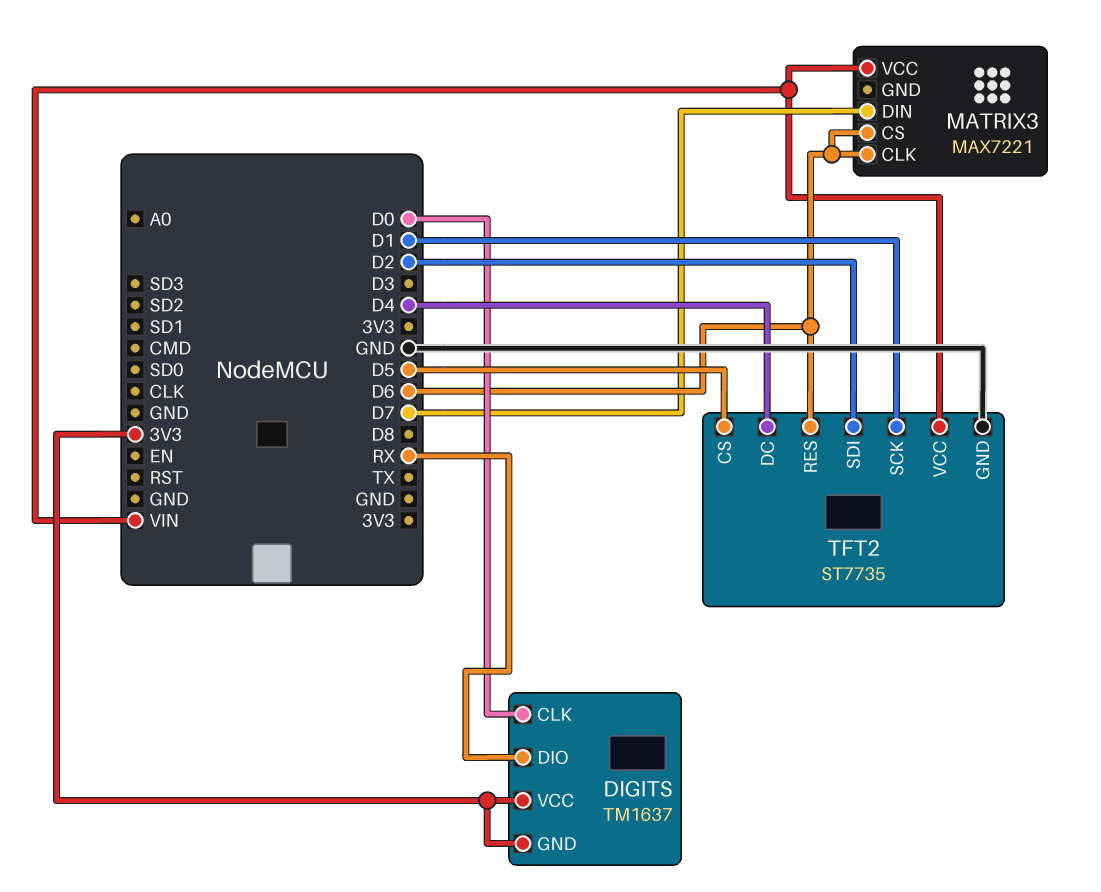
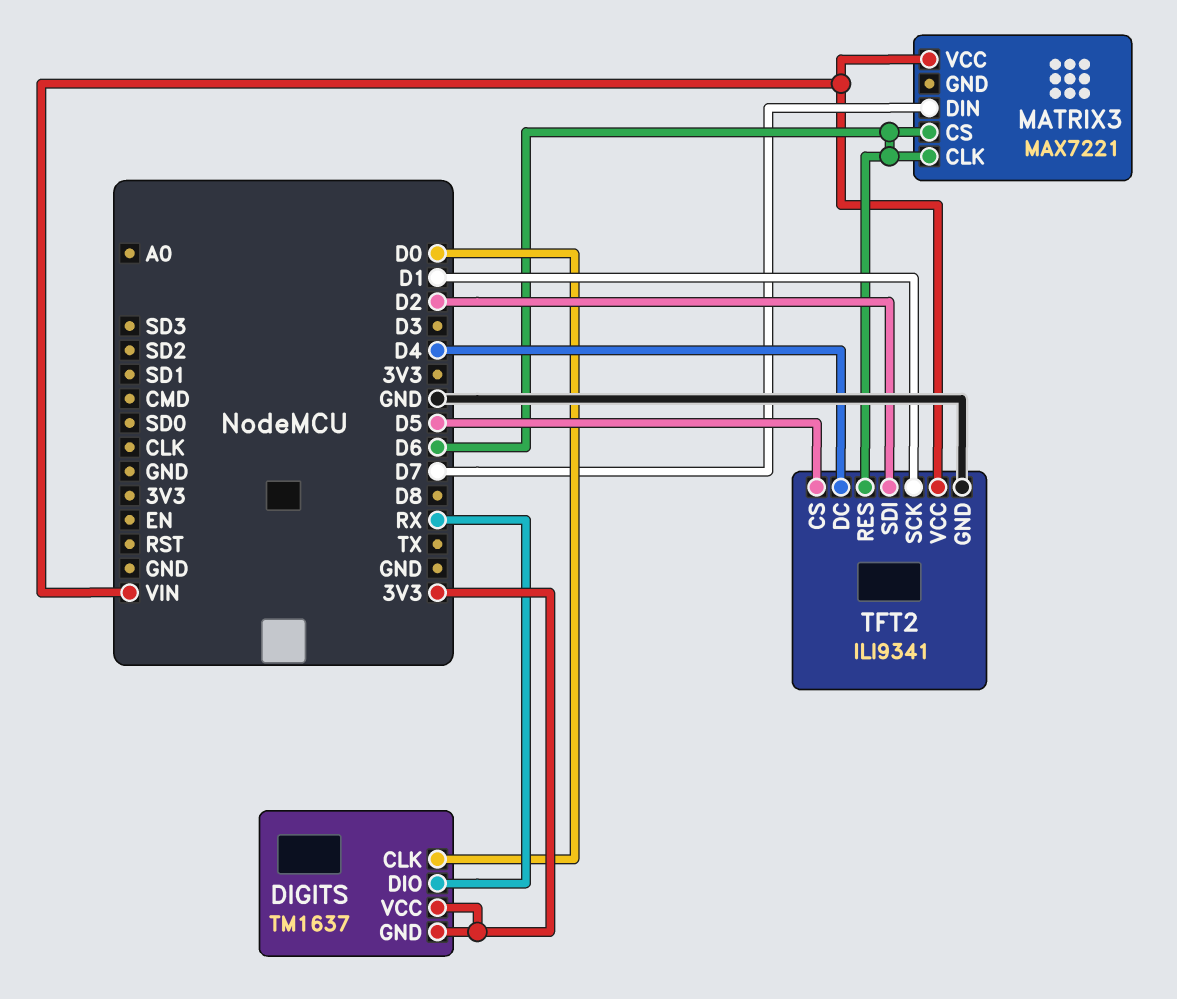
TFT2: ST7735 -> ILI9341

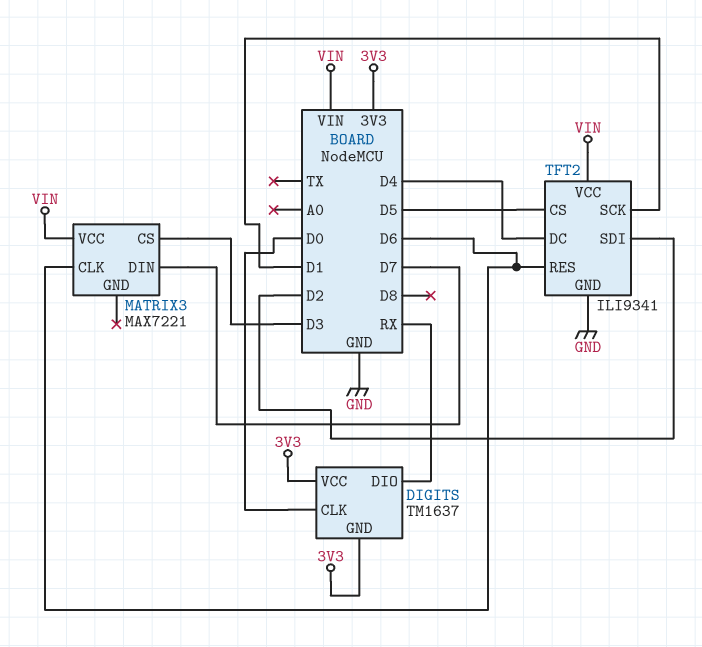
MATRIX3 pin CS: D6 -> D3

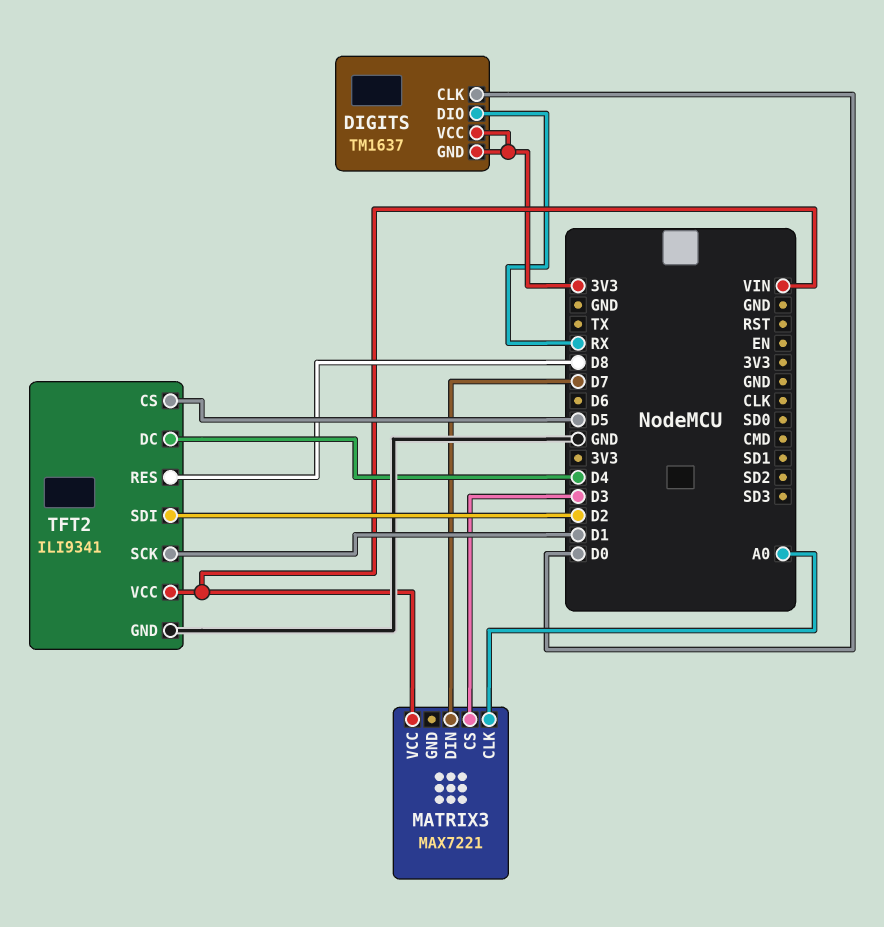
MATRIX3 pin CLK: D6 -> A0
TFT2 pin RES: D6 -> D8

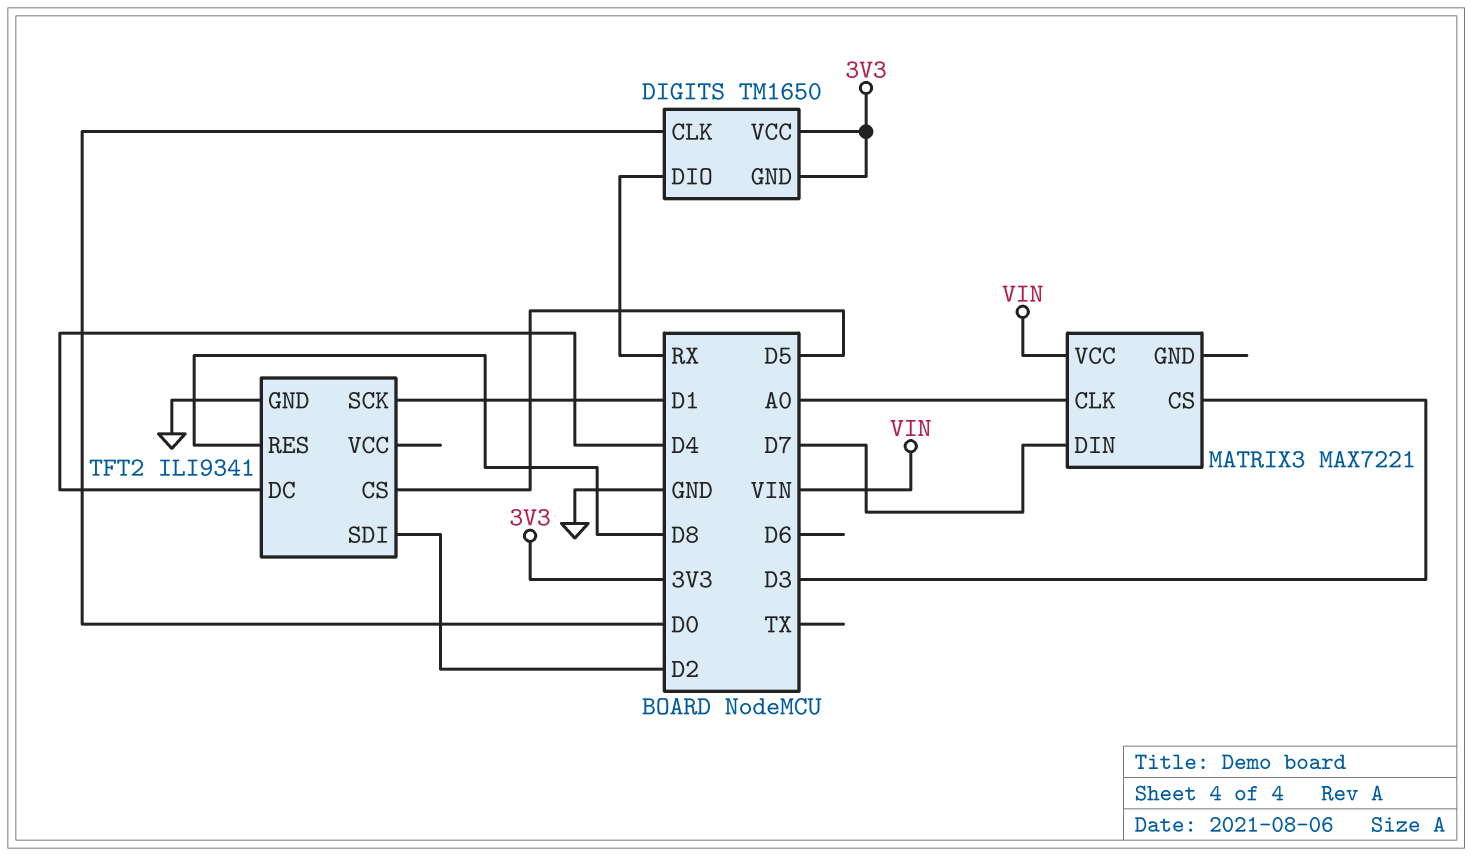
DIGITS: TM1637 -> TM1650
TFT2 pin VCC: VIN -> none

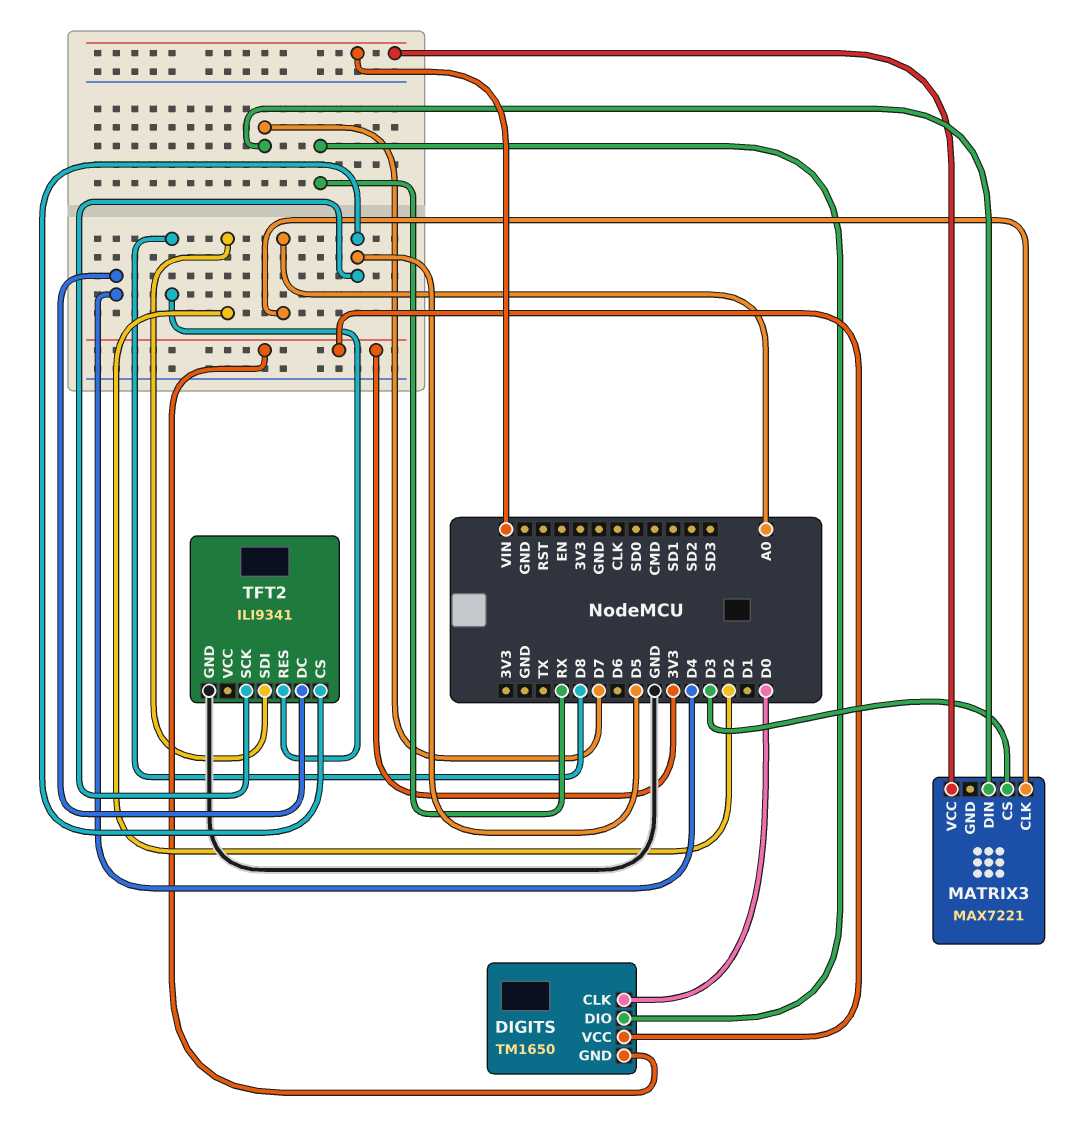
TFT2 pin SCK: D1 -> D5

